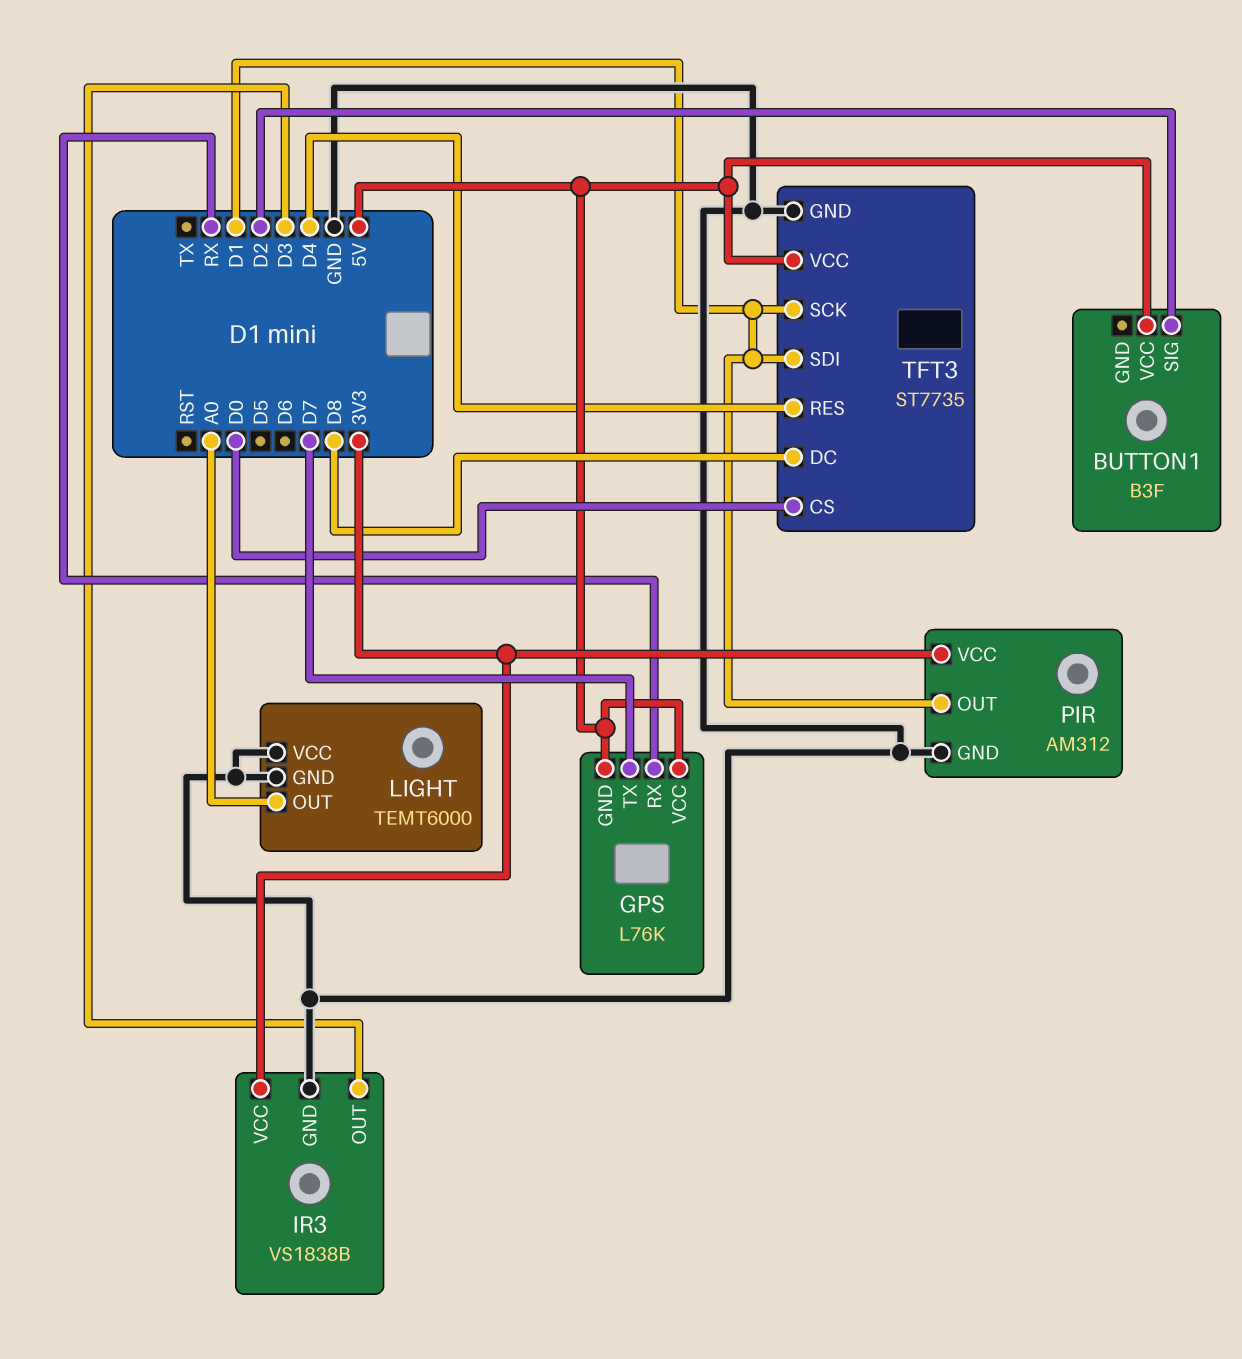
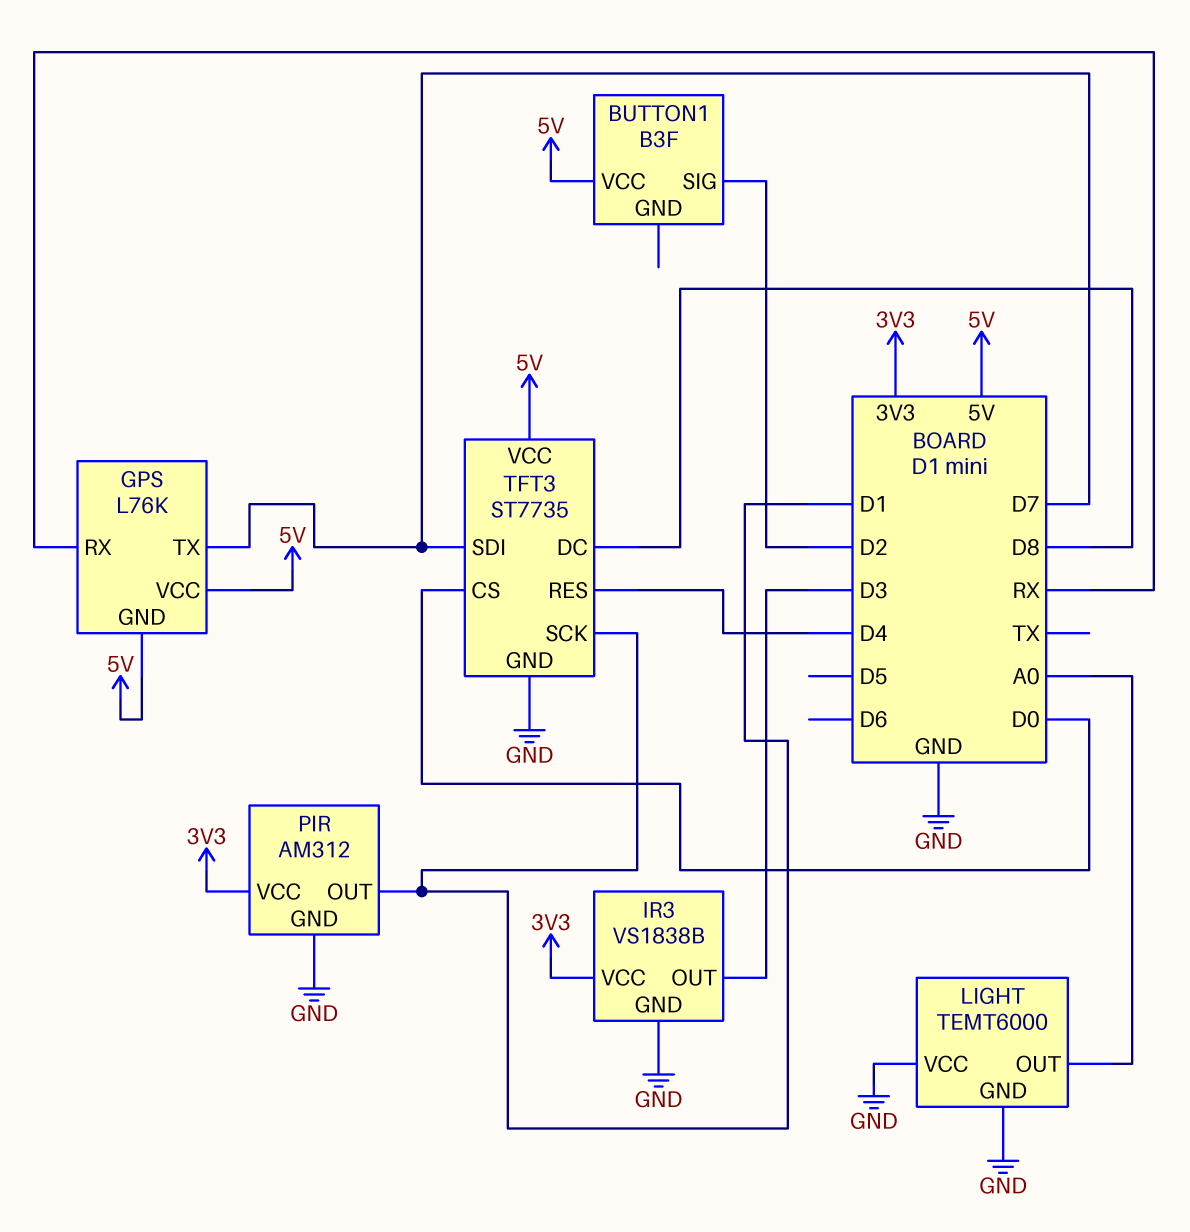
TFT3 pin SDI: D1 -> D7

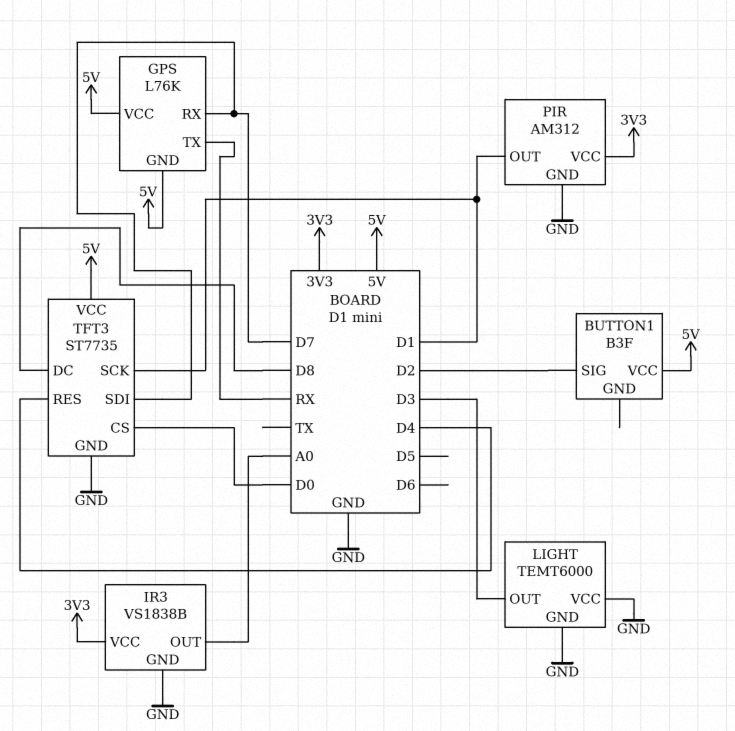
GPS pin RX: RX -> D7
GPS pin TX: D7 -> RX
IR3 pin OUT: D3 -> A0
LIGHT pin OUT: A0 -> D3

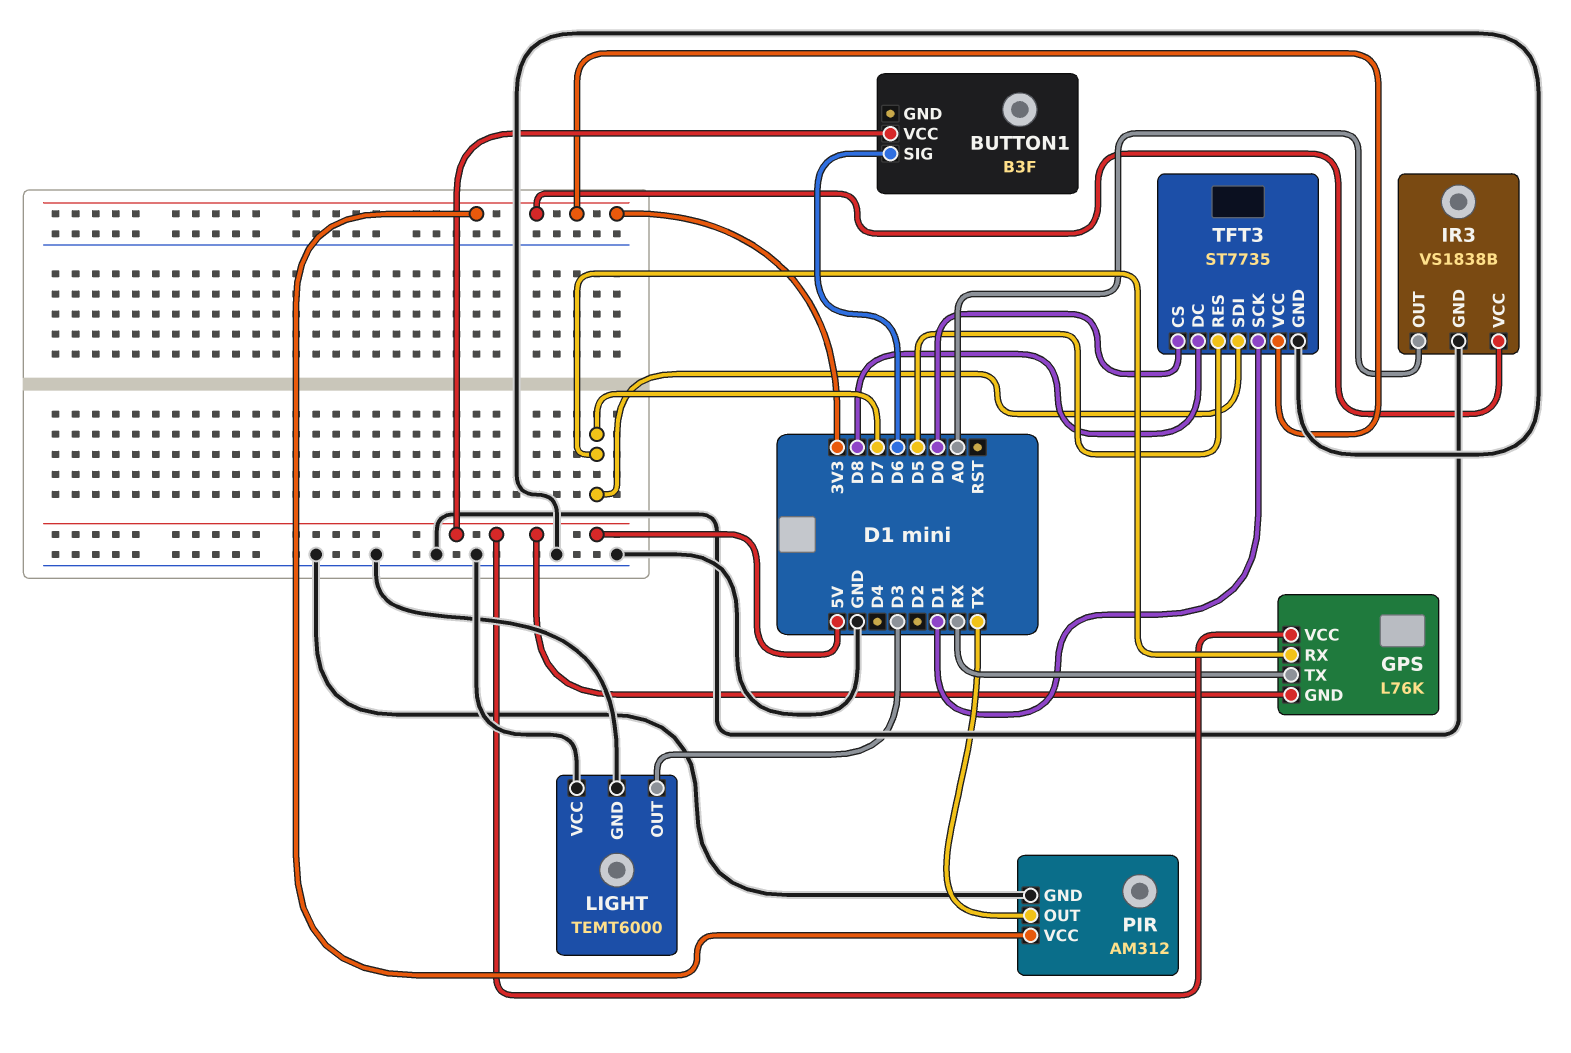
BUTTON1 pin SIG: D2 -> D6
PIR pin OUT: D1 -> TX
TFT3 pin RES: D4 -> D5
TFT3 pin VCC: 5V -> 3V3

